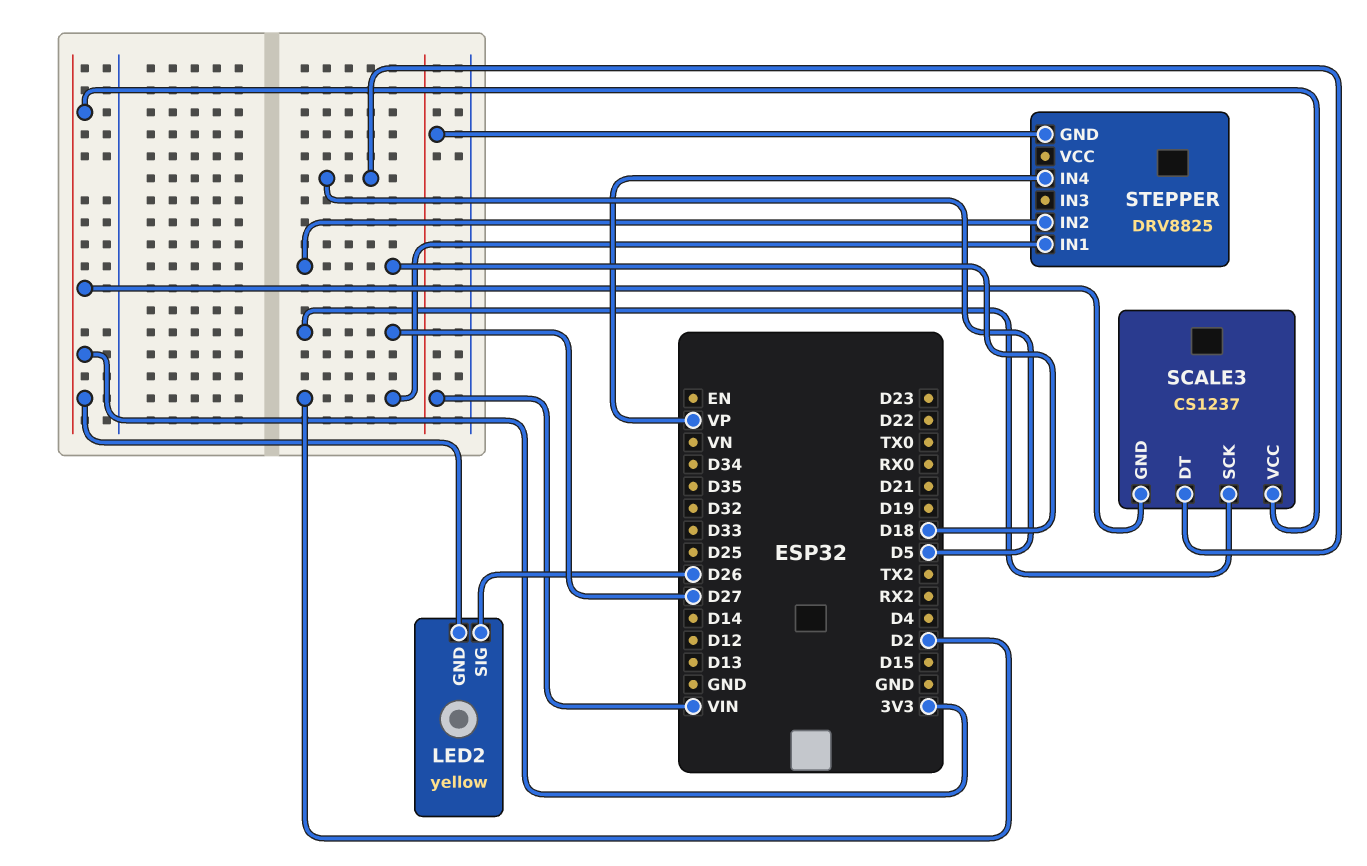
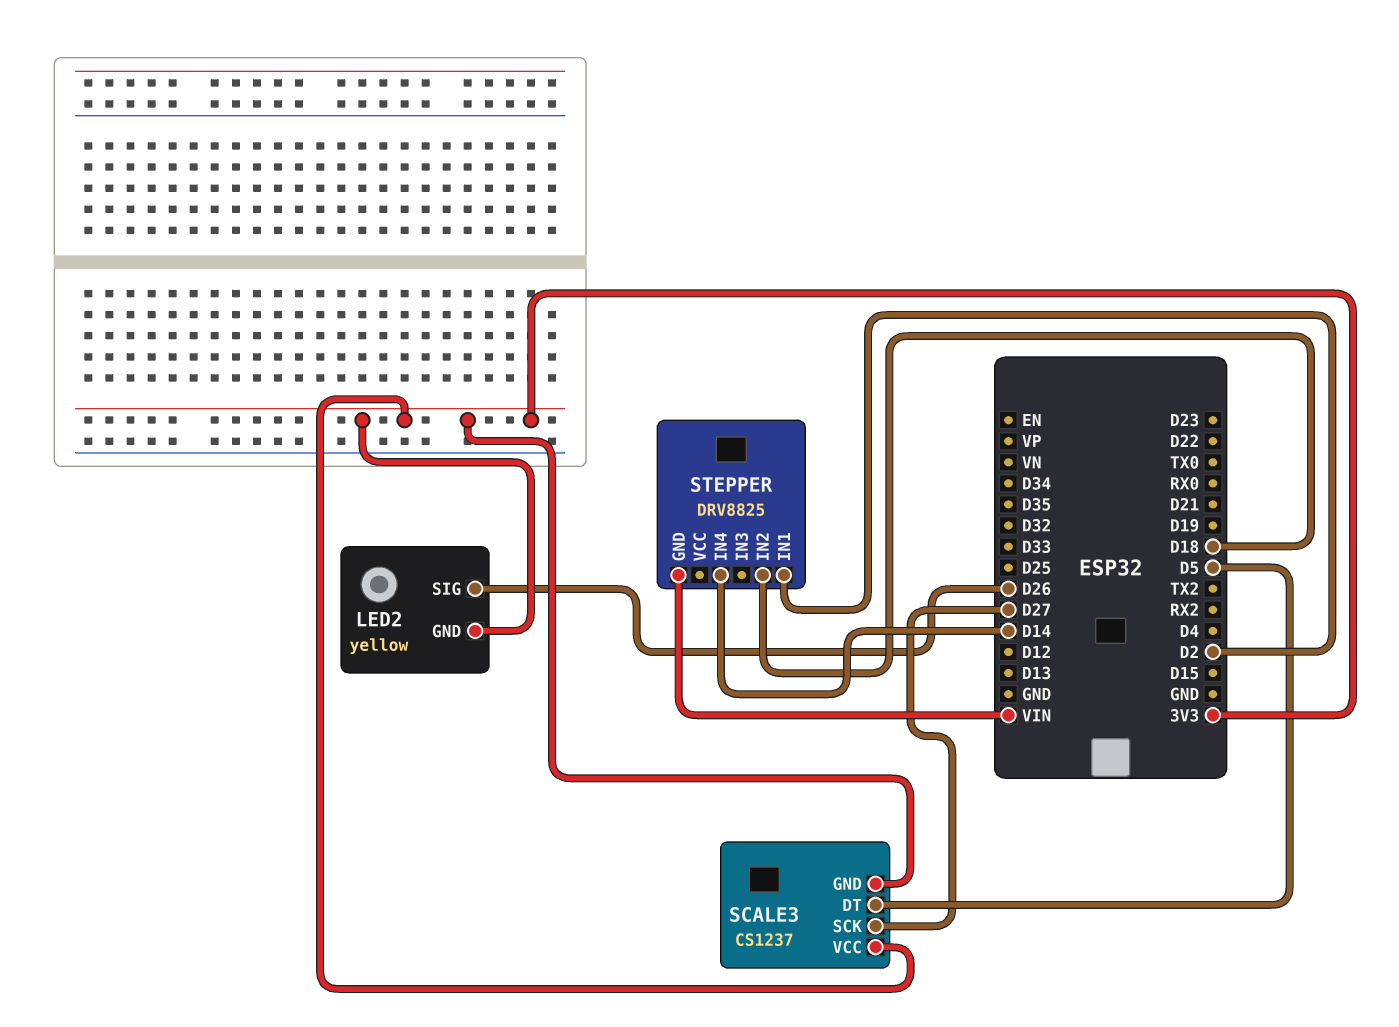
STEPPER pin IN4: VP -> D14

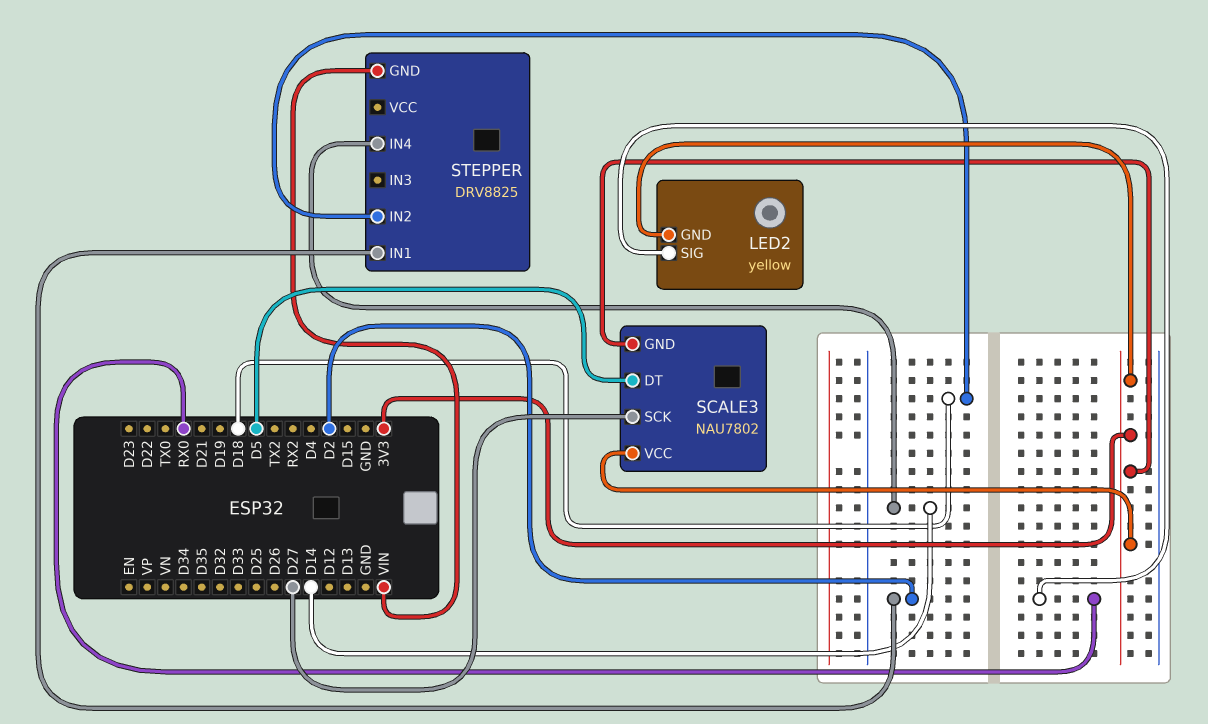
LED2 pin SIG: D26 -> RX0
SCALE3: CS1237 -> NAU7802

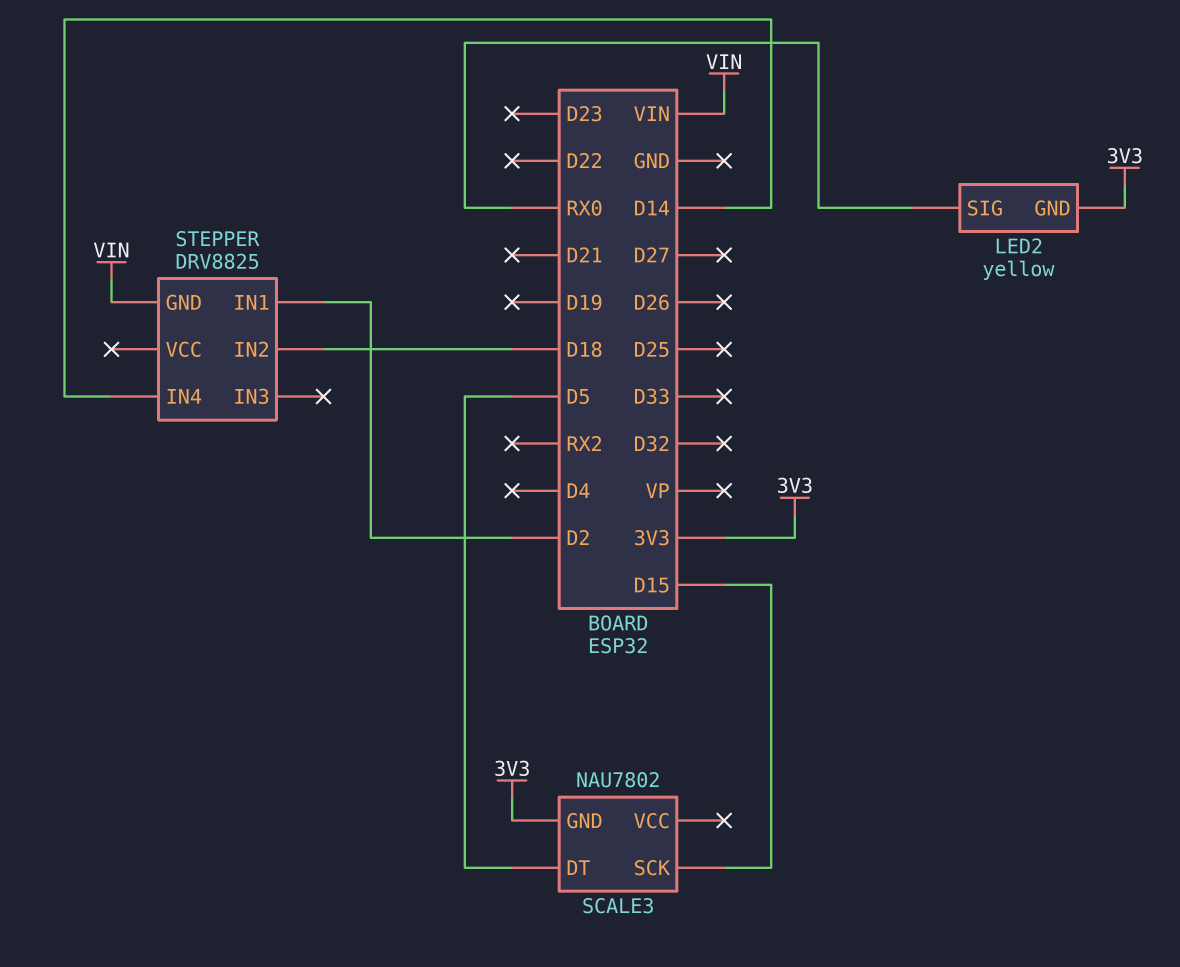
SCALE3 pin SCK: D27 -> D15
SCALE3 pin VCC: 3V3 -> none

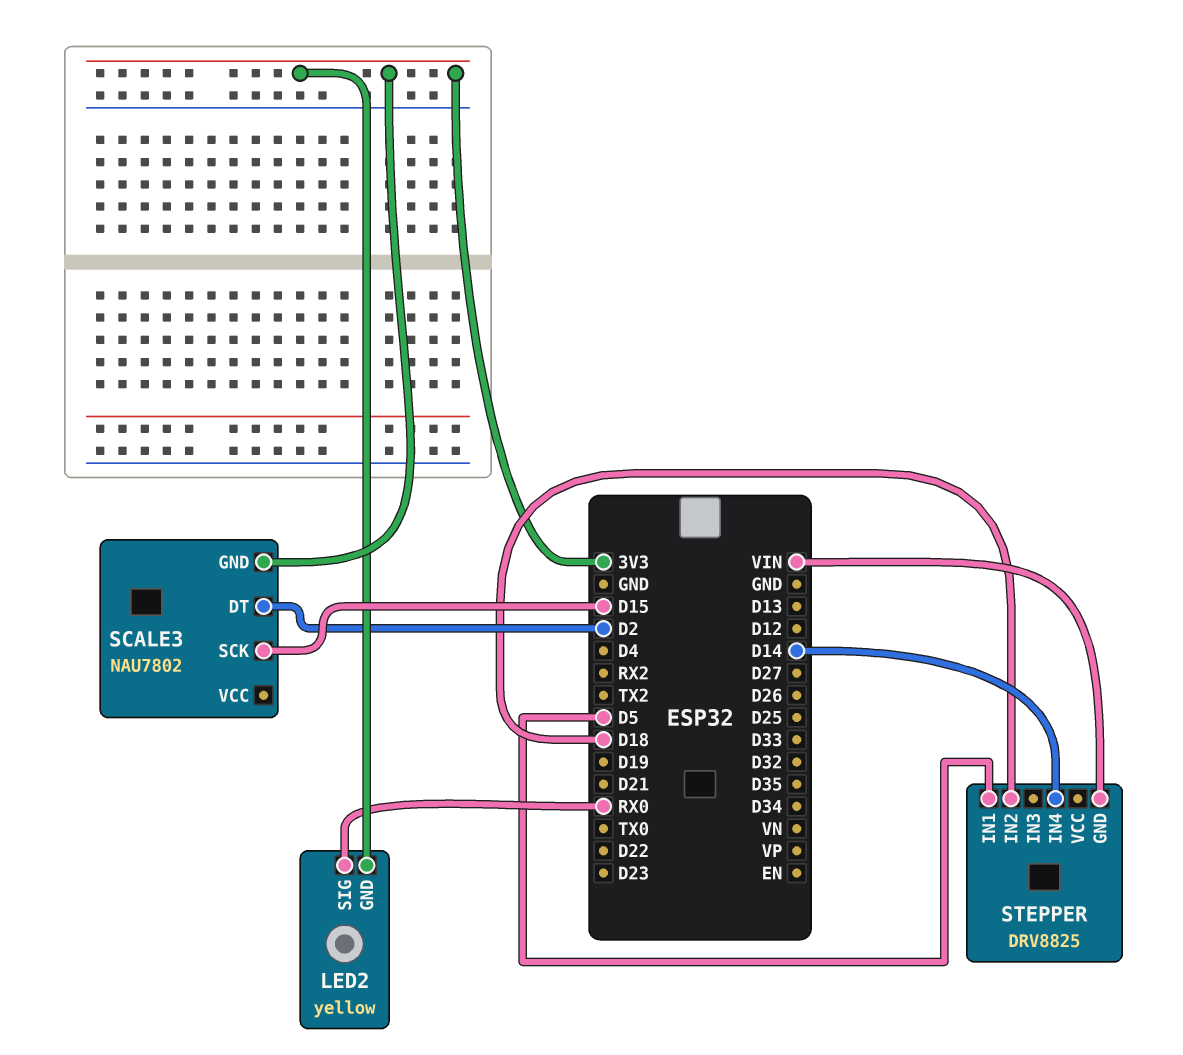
SCALE3 pin DT: D5 -> D2
STEPPER pin IN1: D2 -> D5

